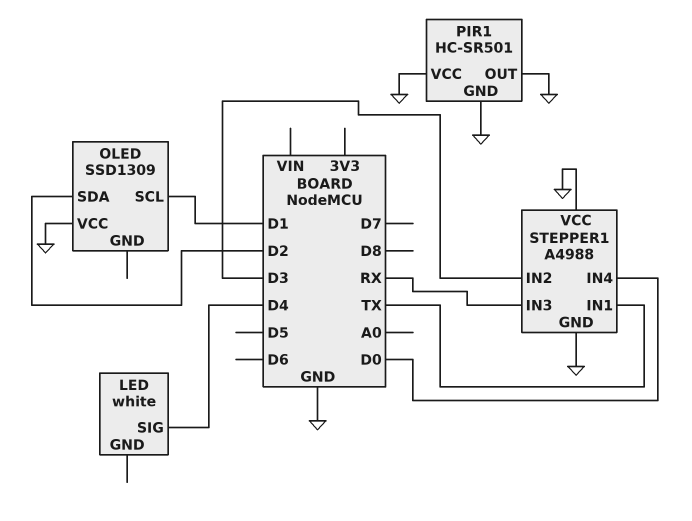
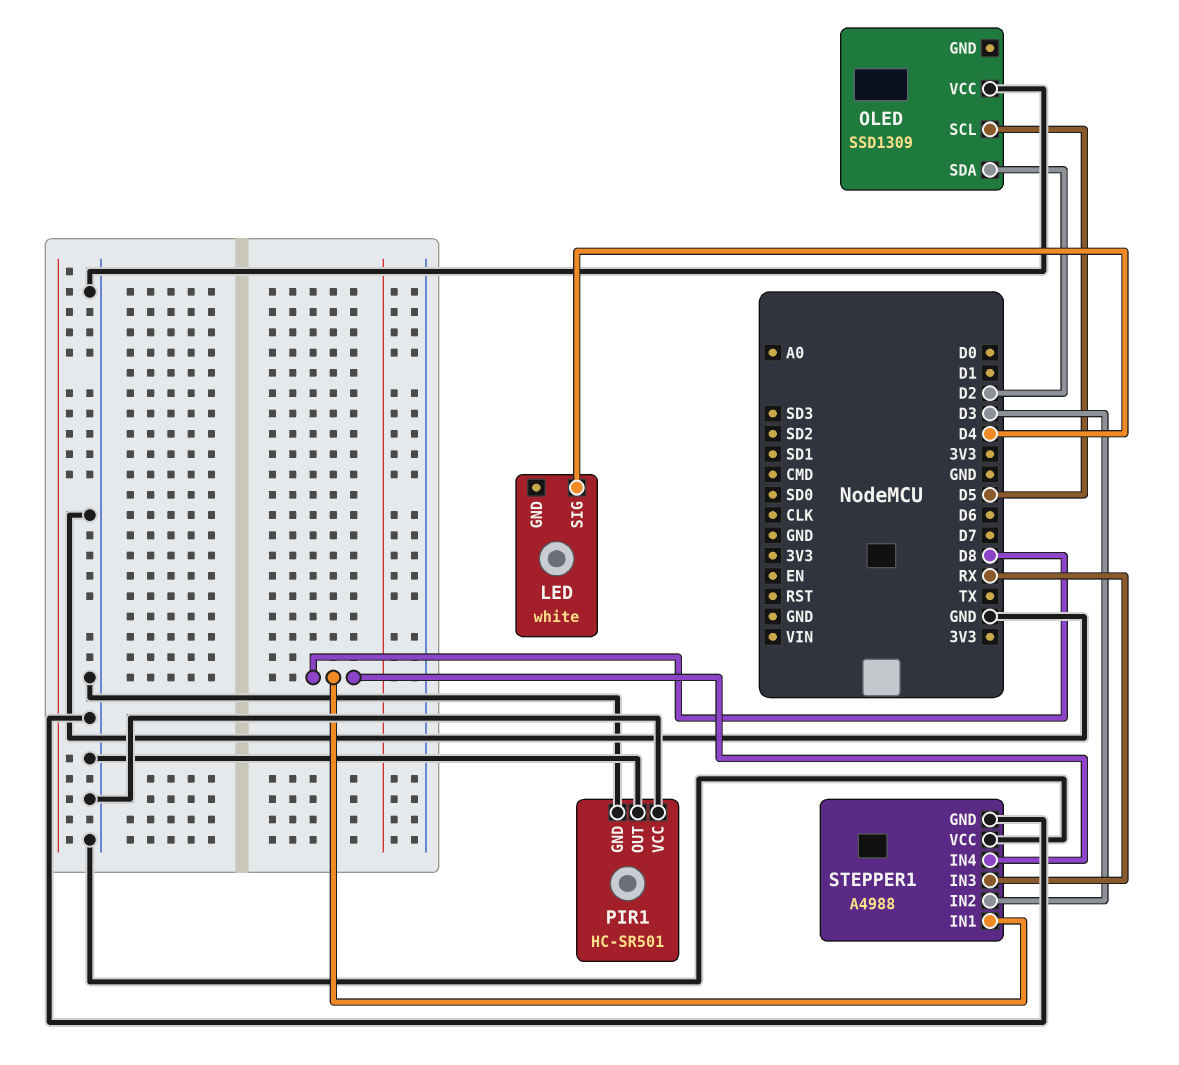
OLED pin SCL: D1 -> D5
STEPPER1 pin IN1: TX -> D8
STEPPER1 pin IN4: D0 -> D8

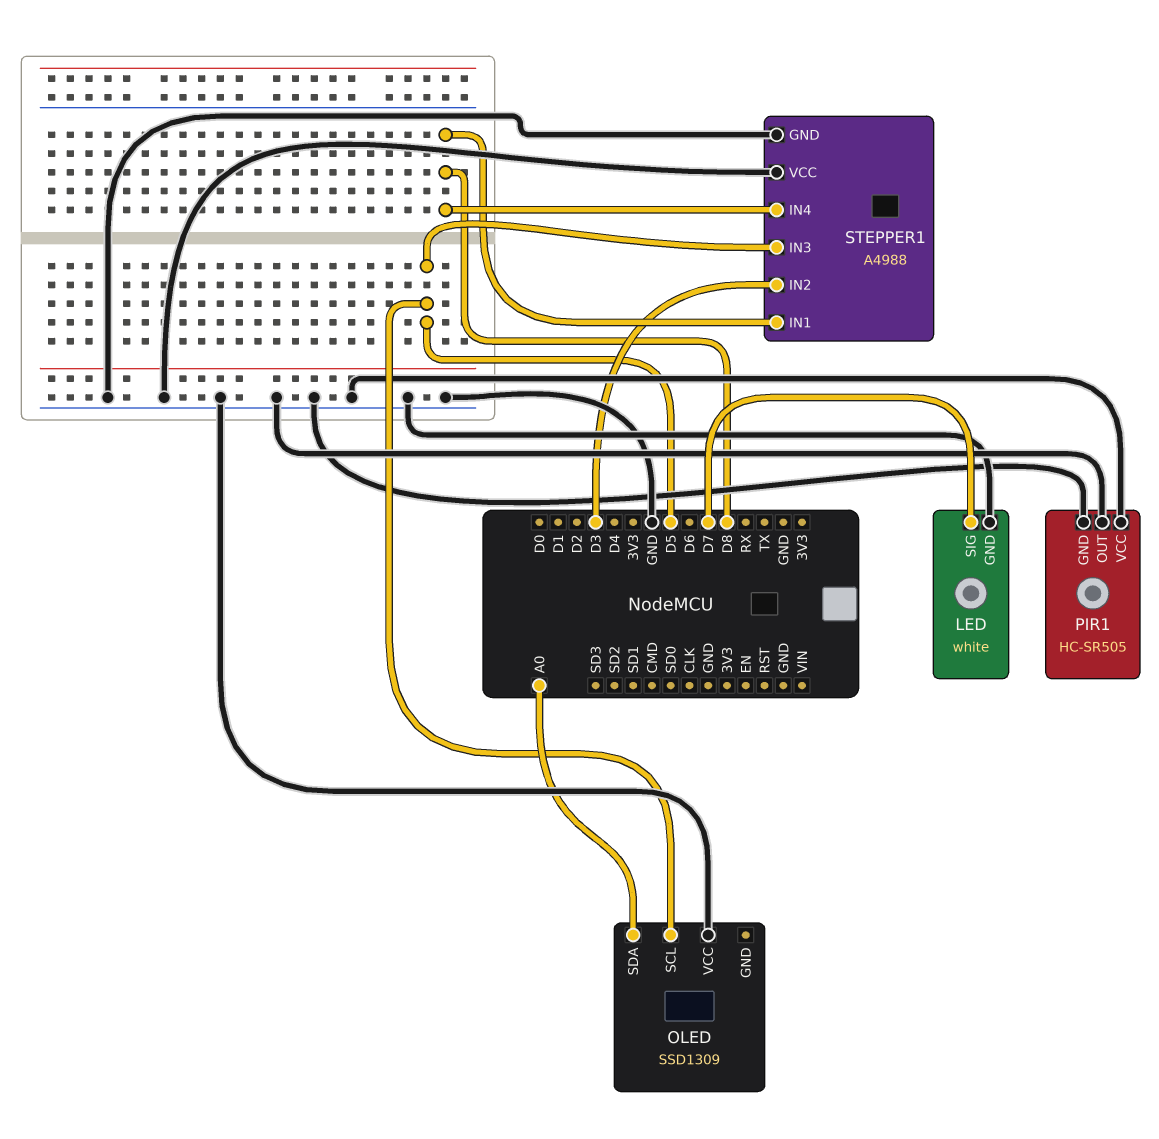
LED pin GND: none -> GND
LED pin SIG: D4 -> D7
OLED pin SDA: D2 -> A0
PIR1: HC-SR501 -> HC-SR505
STEPPER1 pin IN3: RX -> D5

